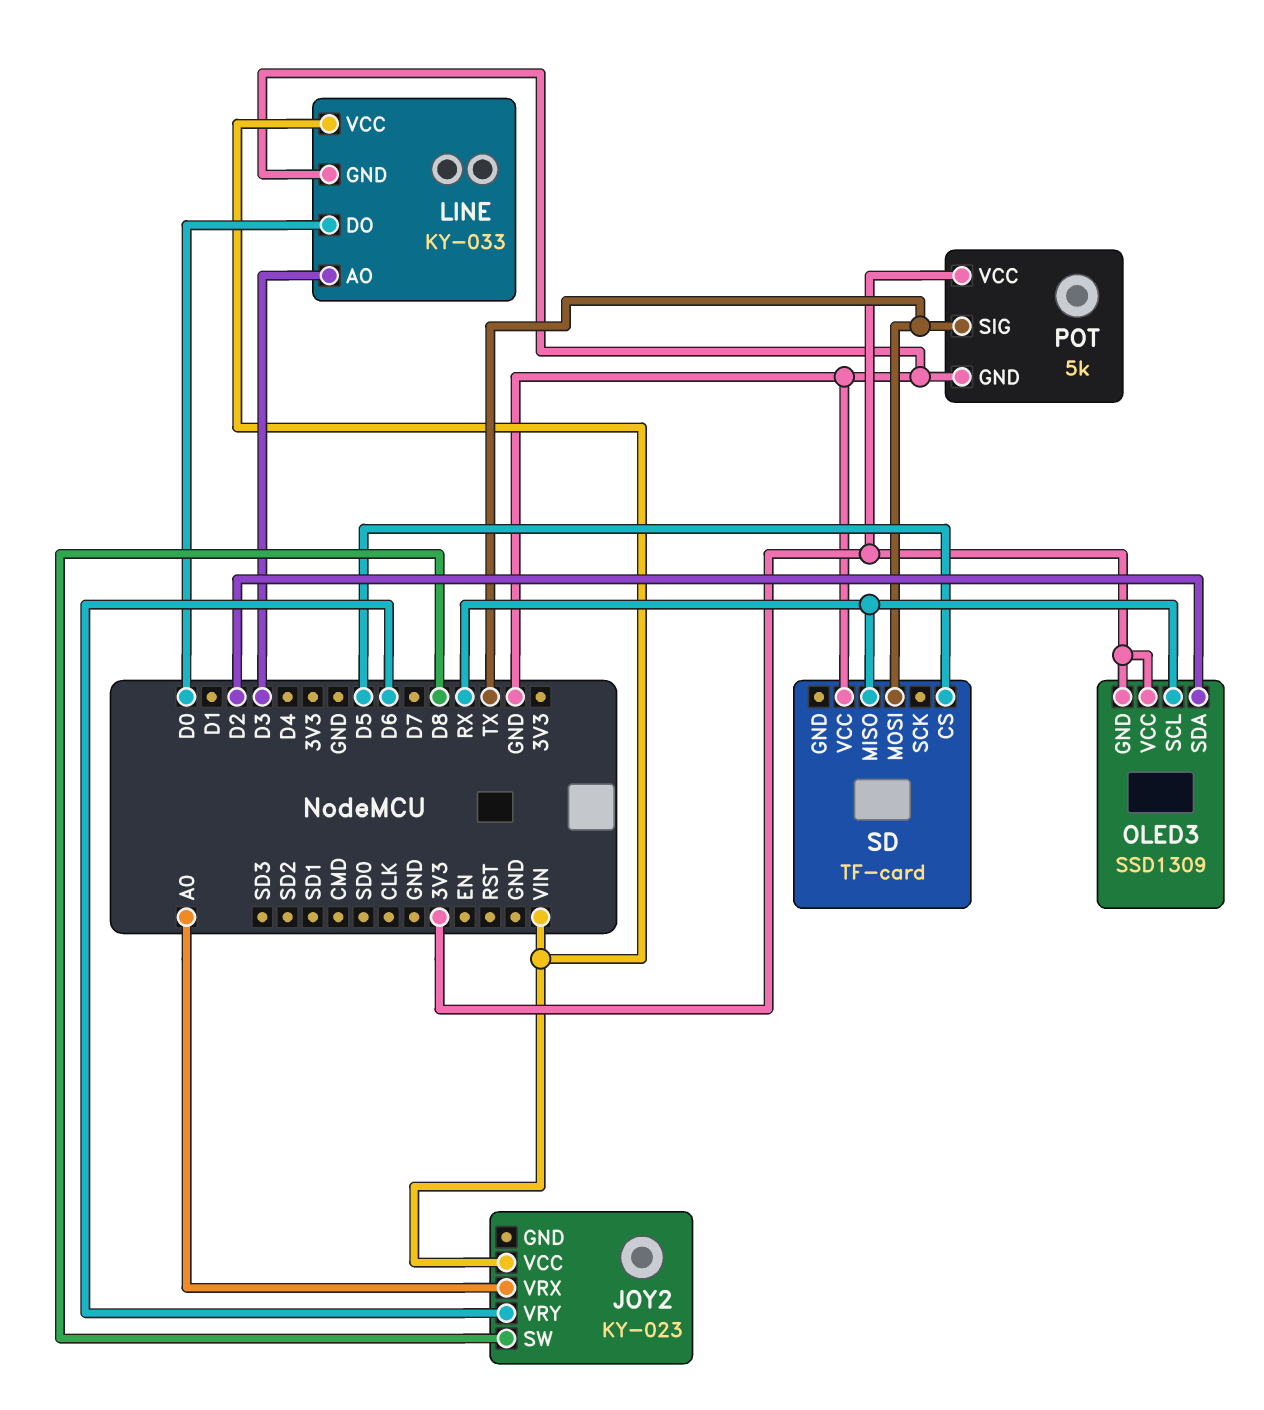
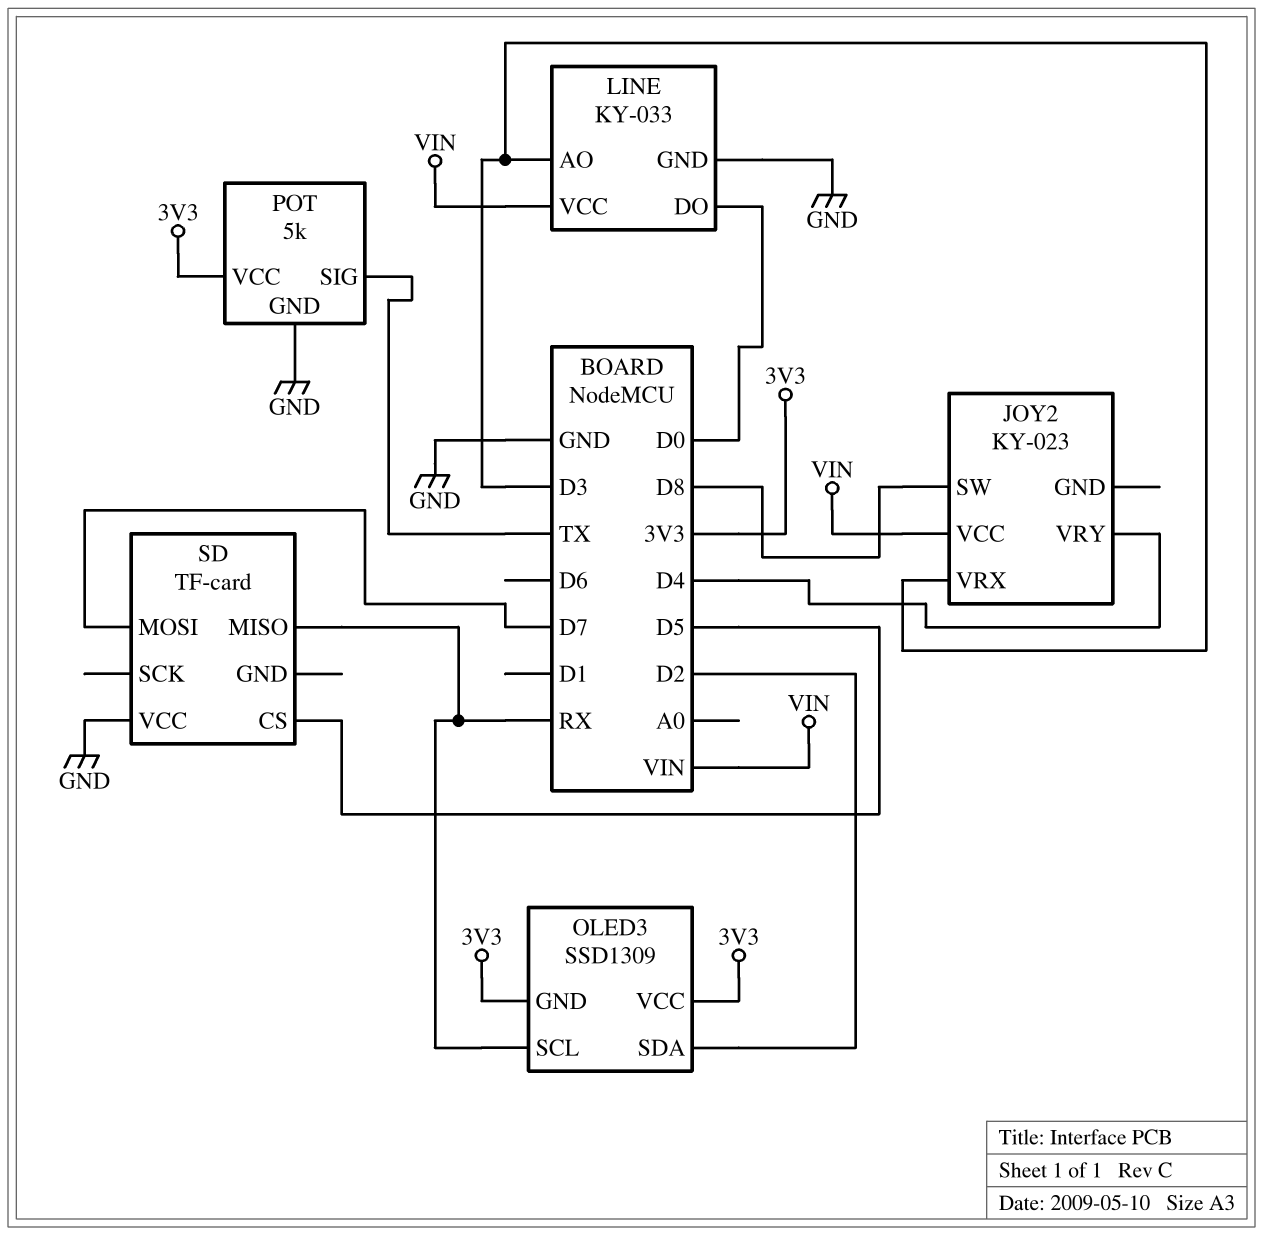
JOY2 pin VRX: A0 -> D3
JOY2 pin VRY: D6 -> D4
SD pin MOSI: TX -> D7

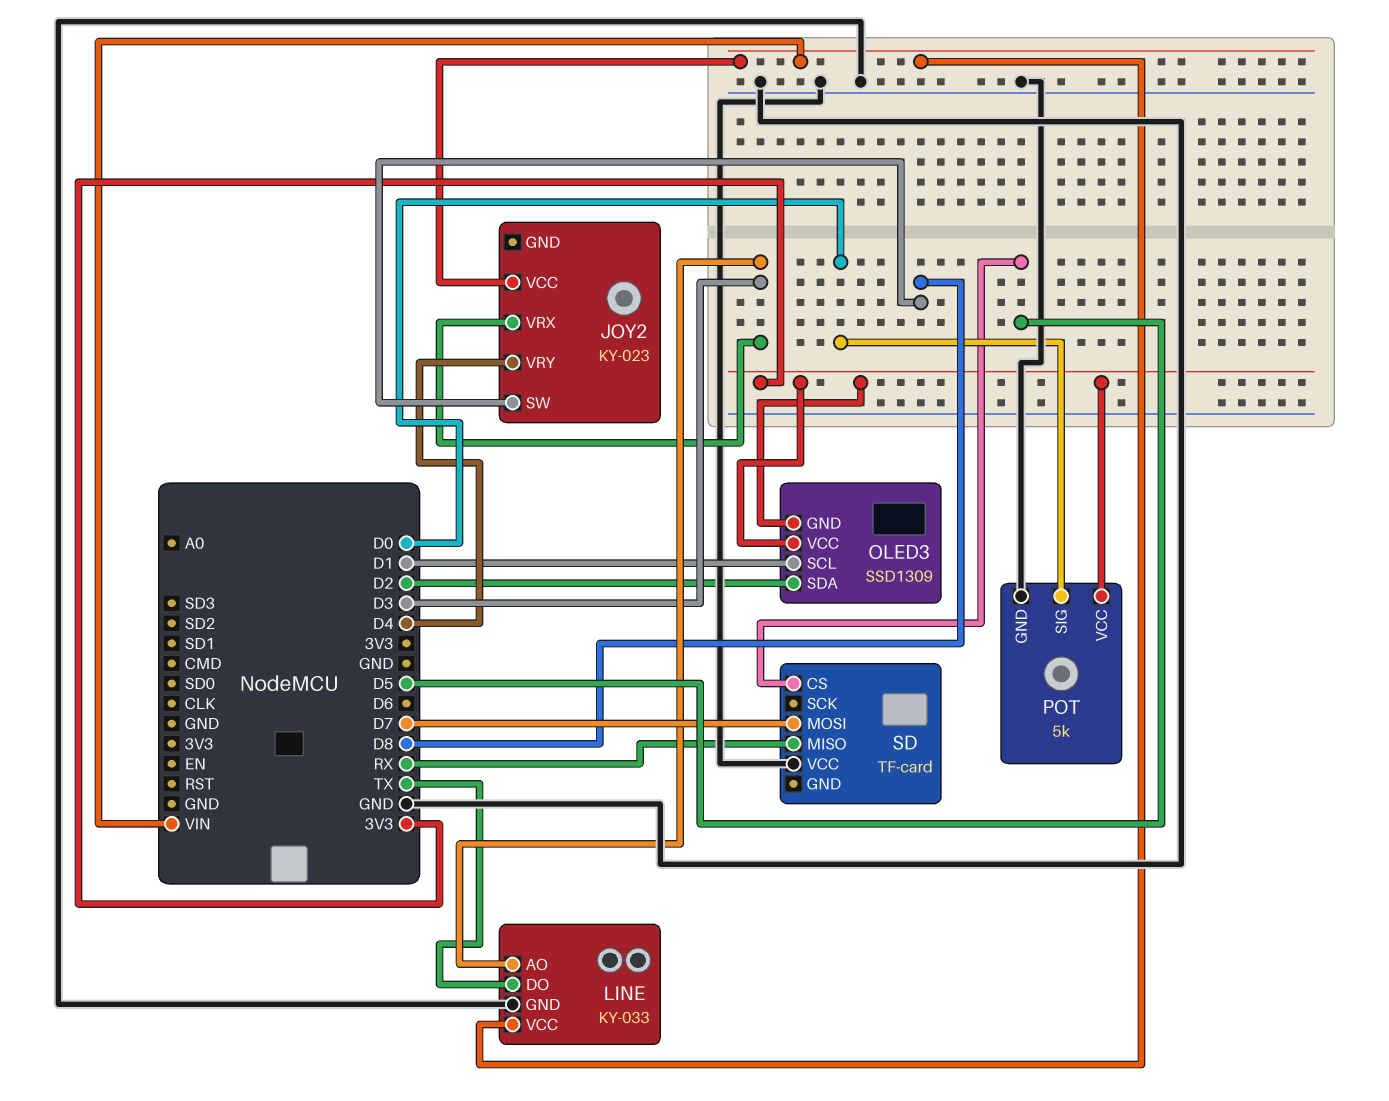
LINE pin DO: D0 -> TX
OLED3 pin SCL: RX -> D1
POT pin SIG: TX -> D0

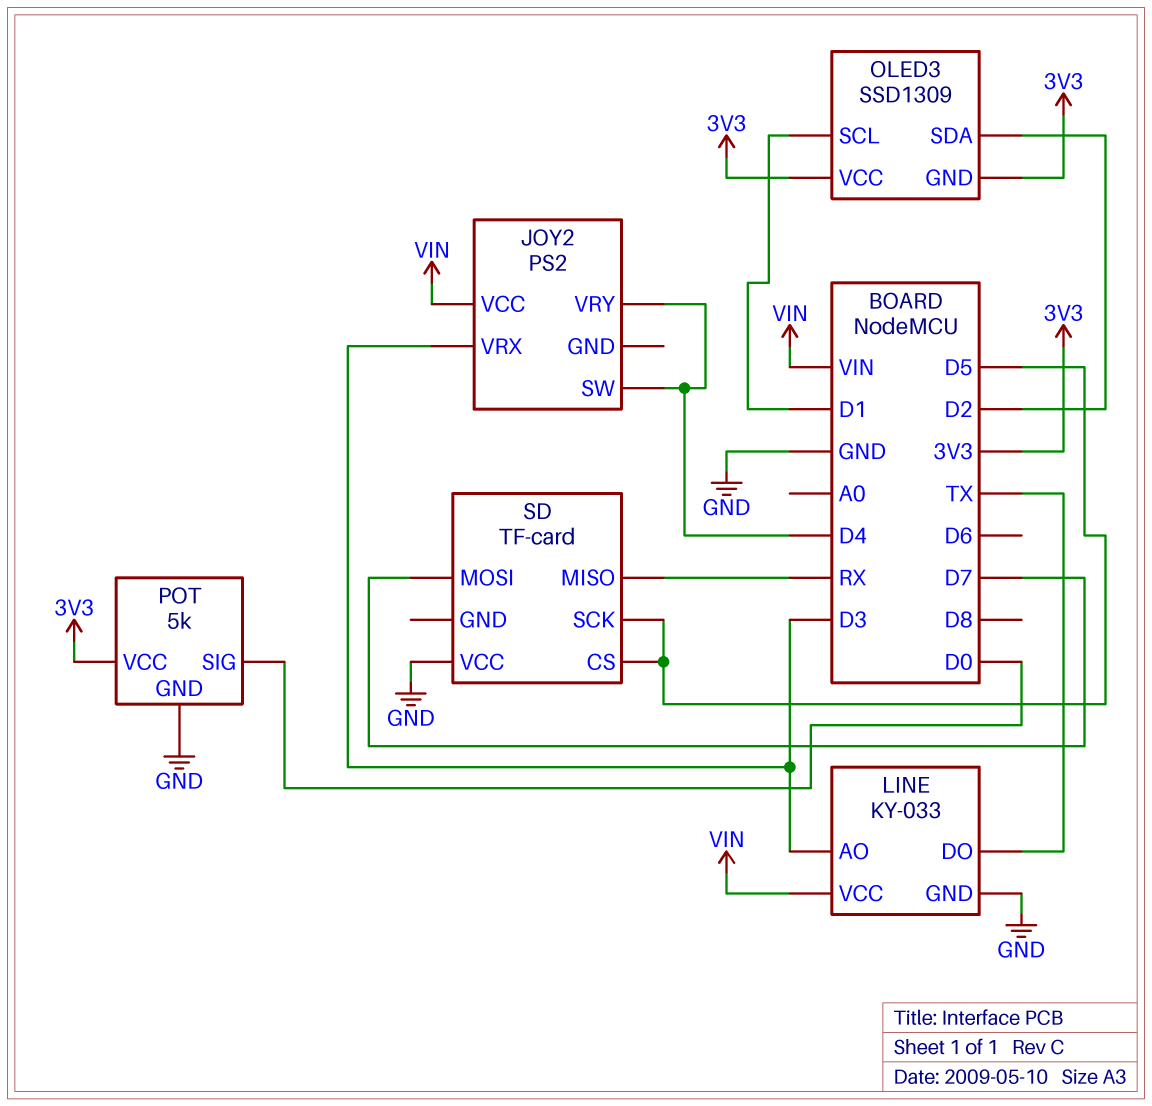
JOY2: KY-023 -> PS2
JOY2 pin SW: D8 -> D4
SD pin SCK: none -> D5

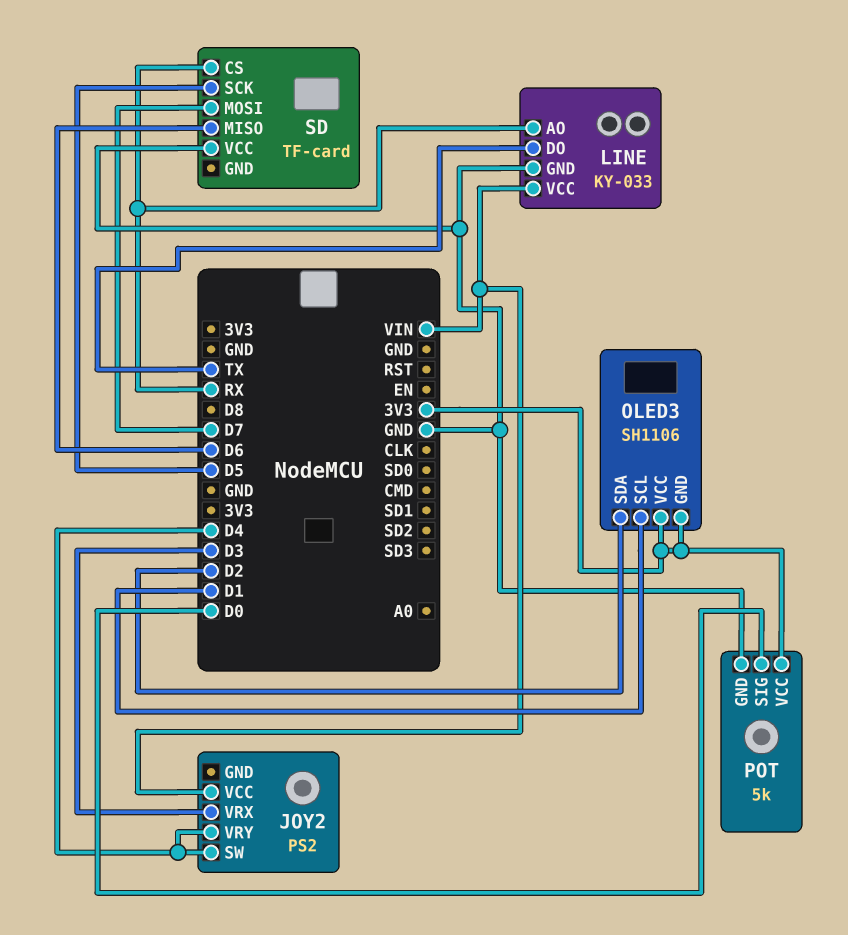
LINE pin AO: D3 -> RX
OLED3: SSD1309 -> SH1106
SD pin CS: D5 -> RX
SD pin MISO: RX -> D6

